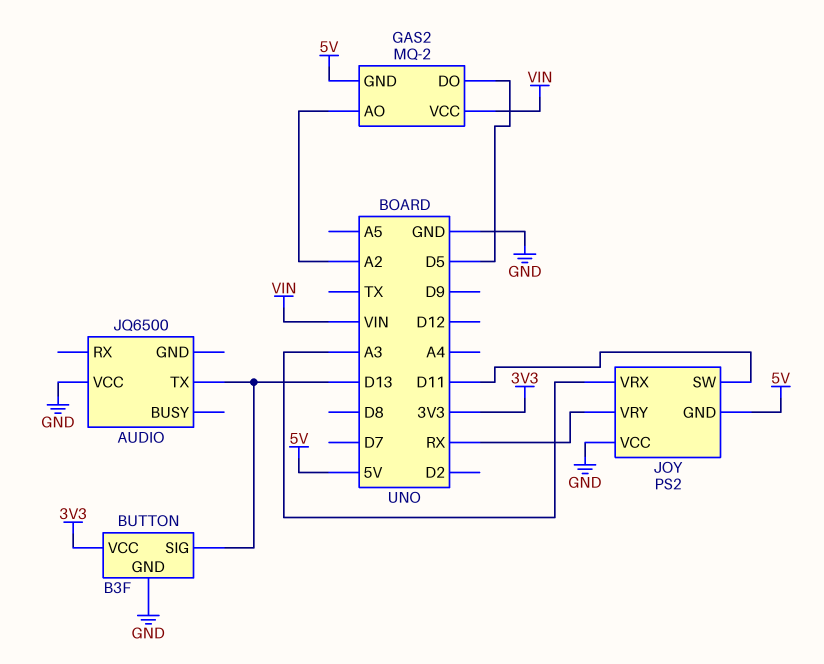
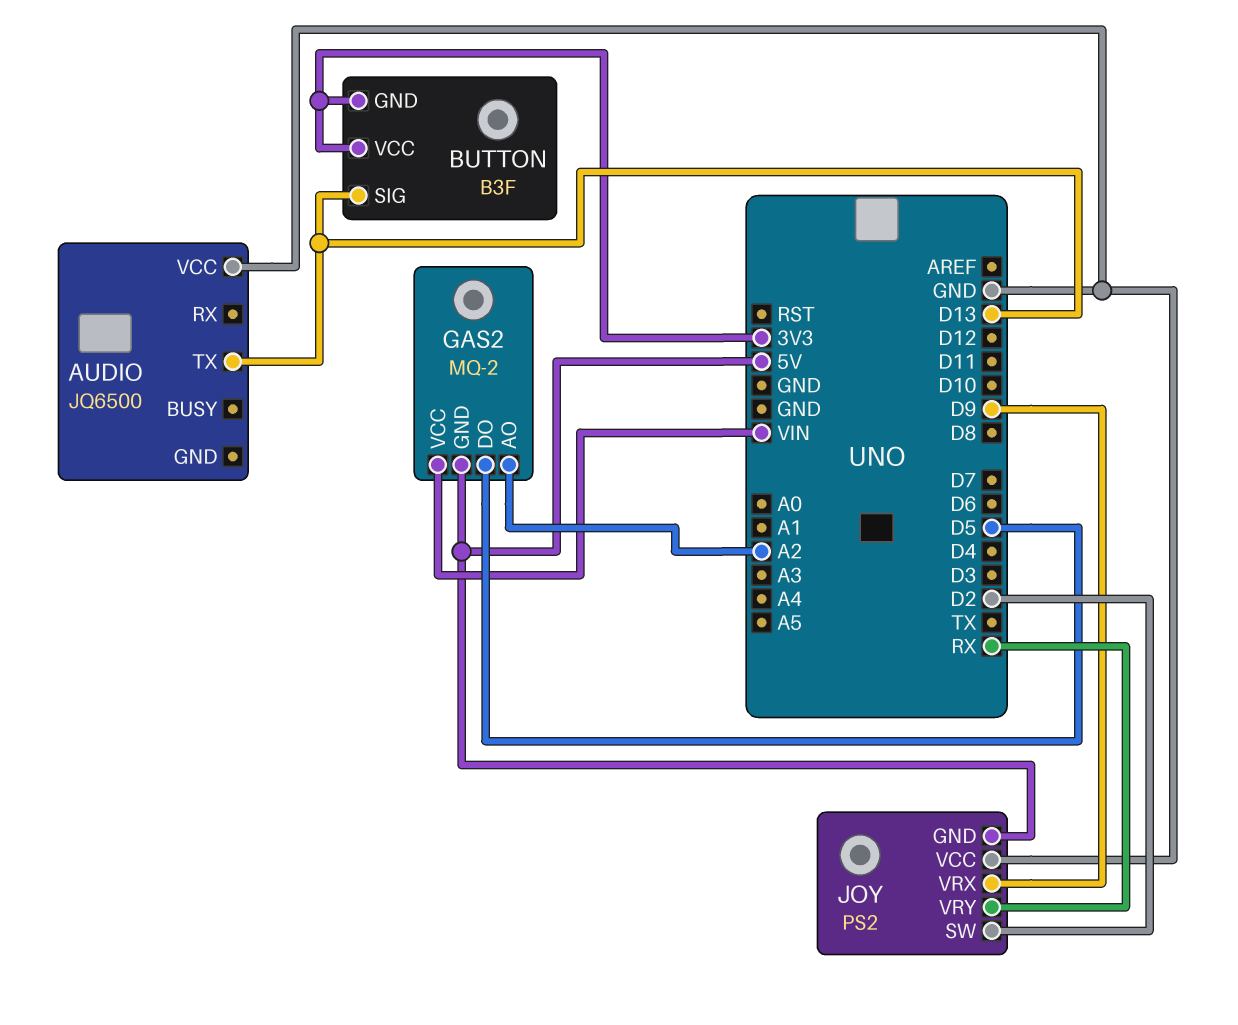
BUTTON pin GND: GND -> 3V3
JOY pin SW: D11 -> D2
JOY pin VRX: A3 -> D9

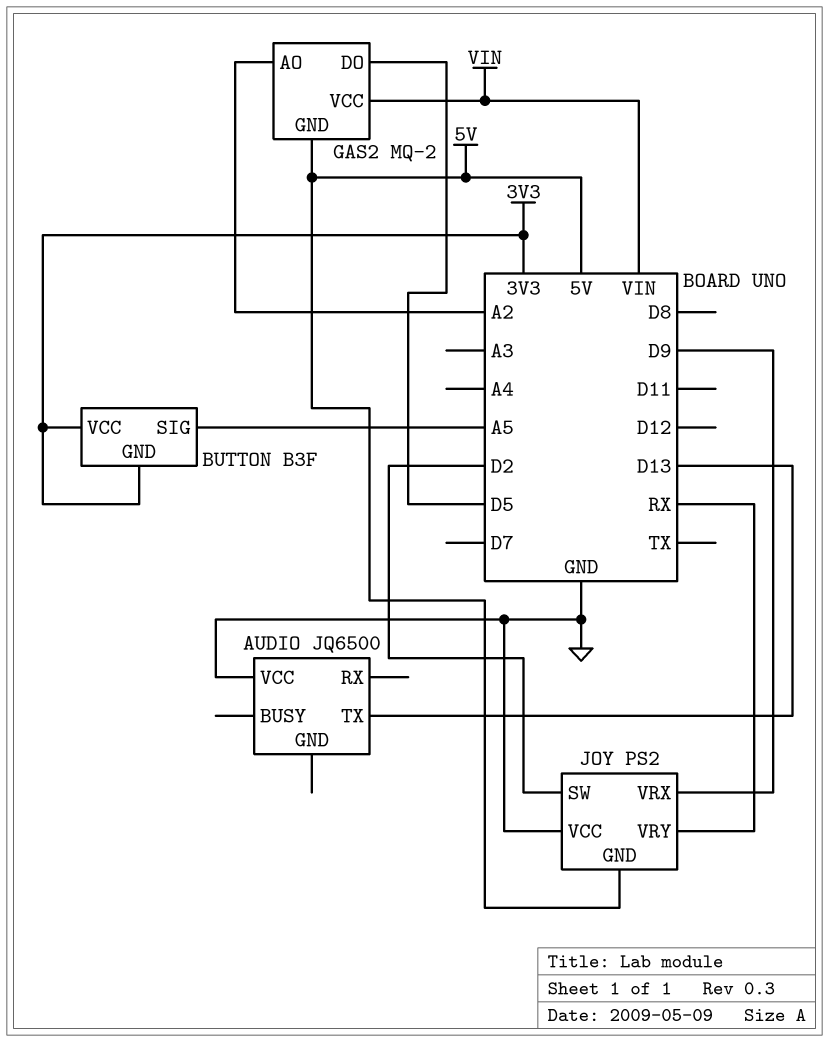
BUTTON pin SIG: D13 -> A5

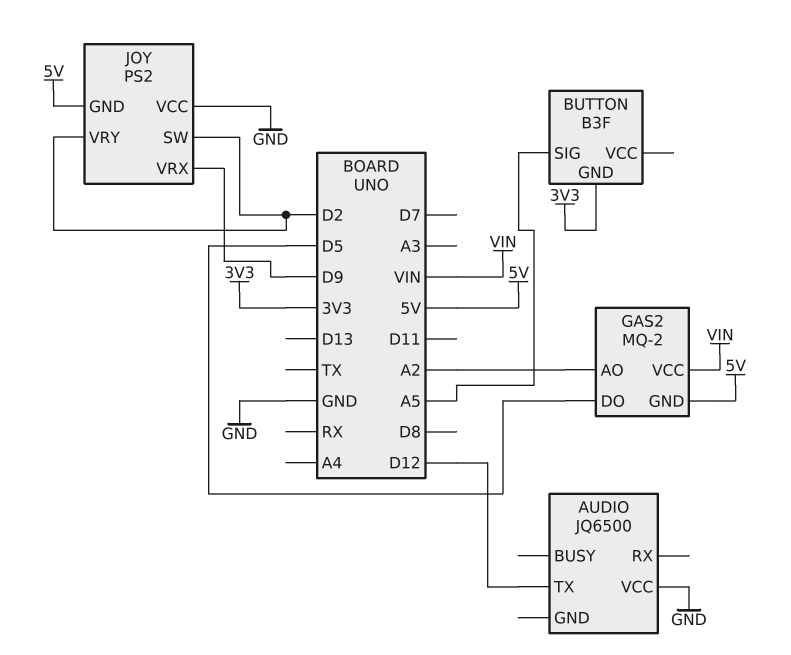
AUDIO pin TX: D13 -> D12
BUTTON pin VCC: 3V3 -> none
JOY pin VRY: RX -> D2

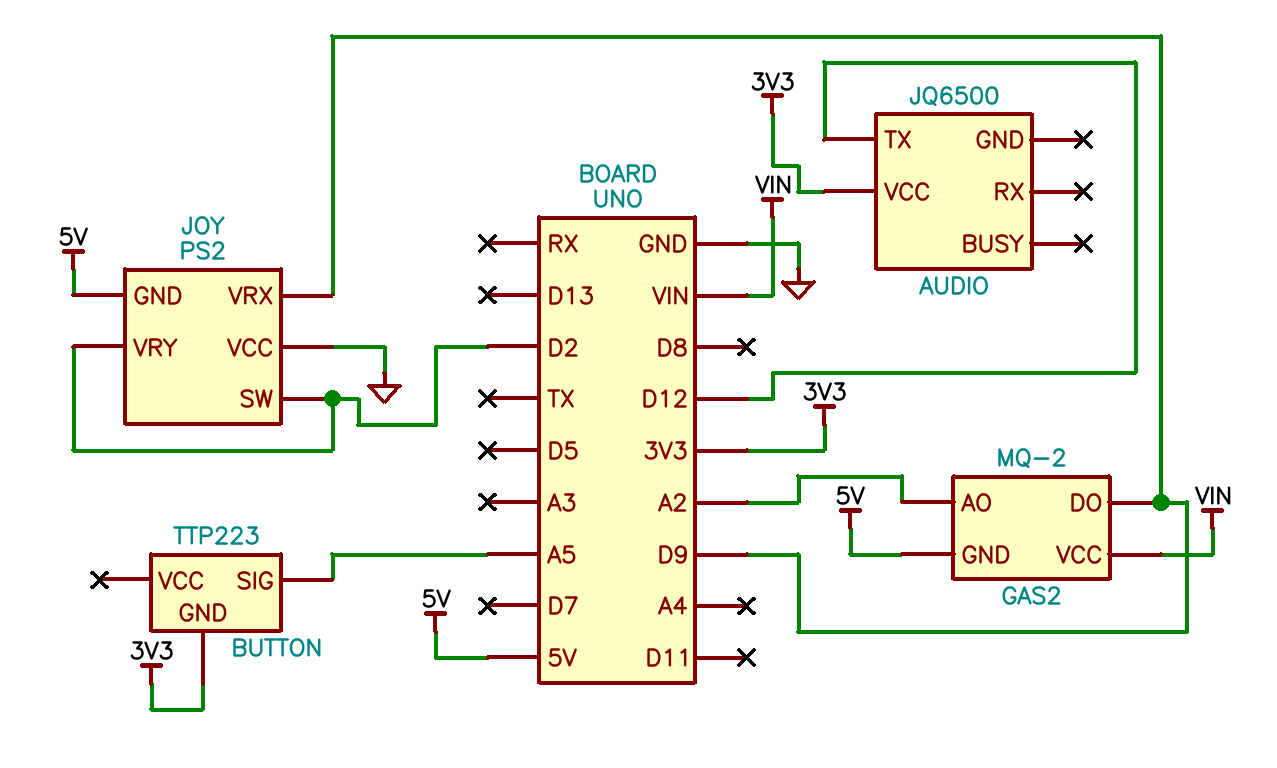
AUDIO pin VCC: GND -> 3V3
BUTTON: B3F -> TTP223
GAS2 pin DO: D5 -> D9

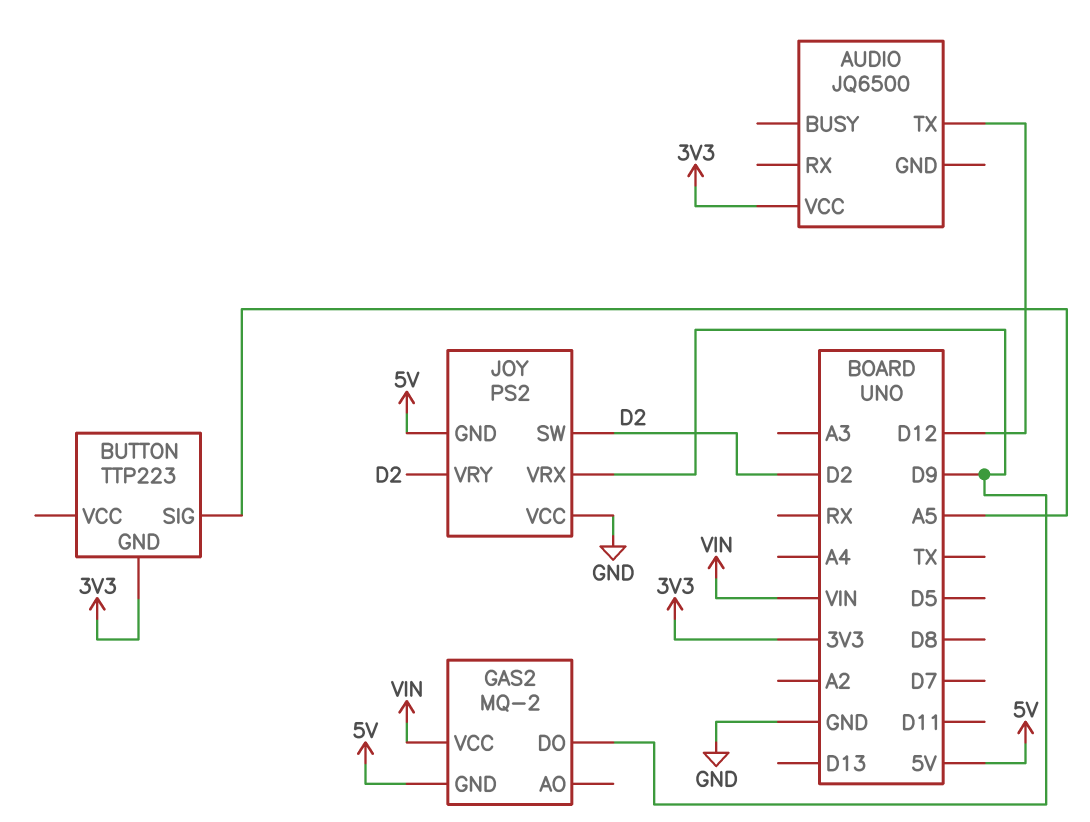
GAS2 pin AO: A2 -> none

